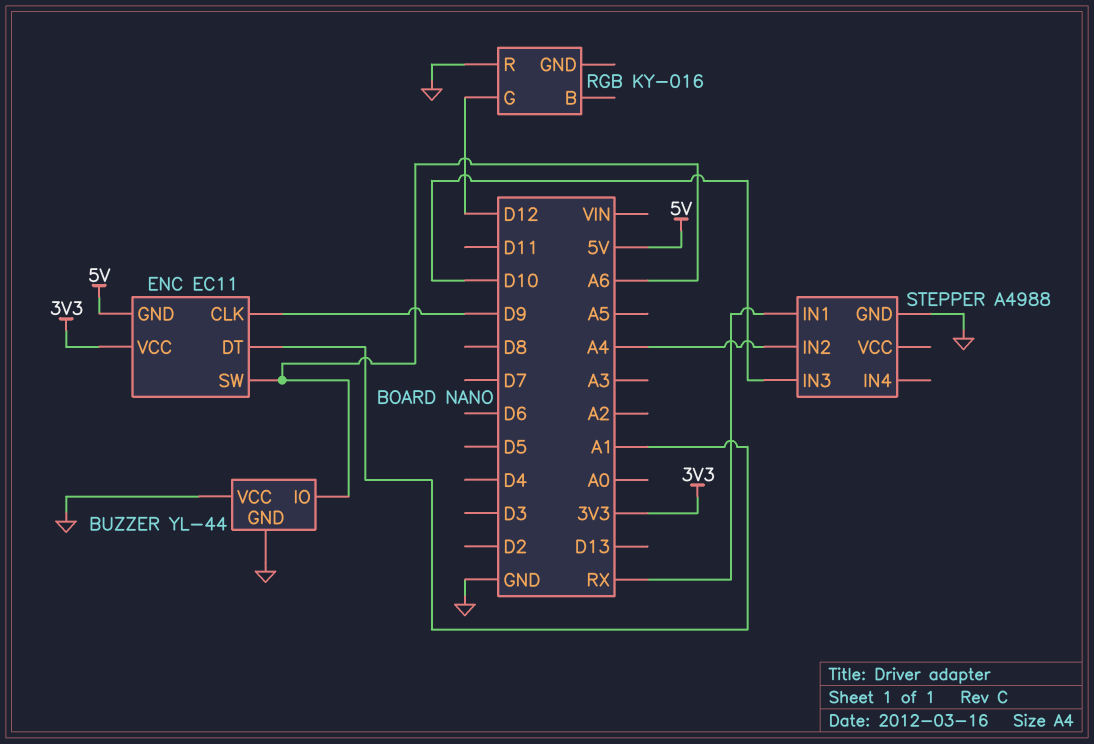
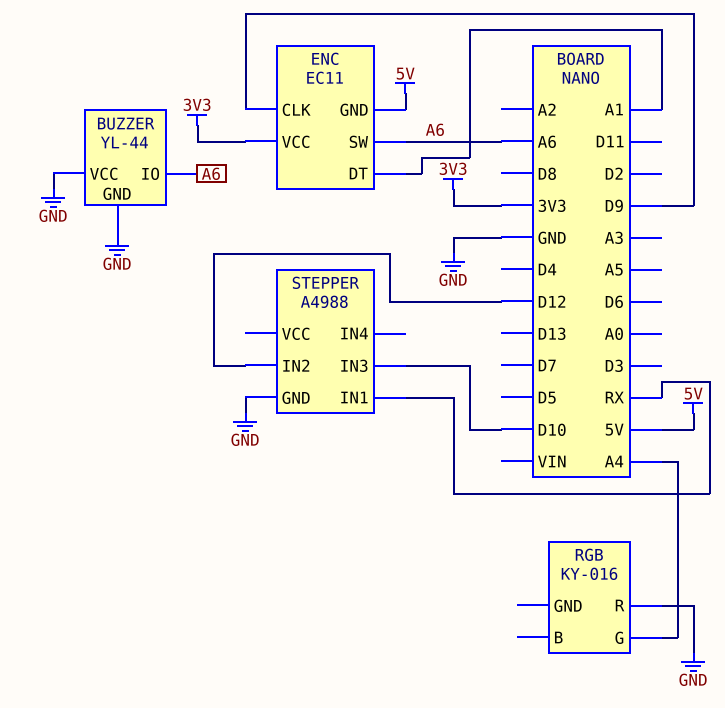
RGB pin G: D12 -> A4
STEPPER pin IN2: A4 -> D12

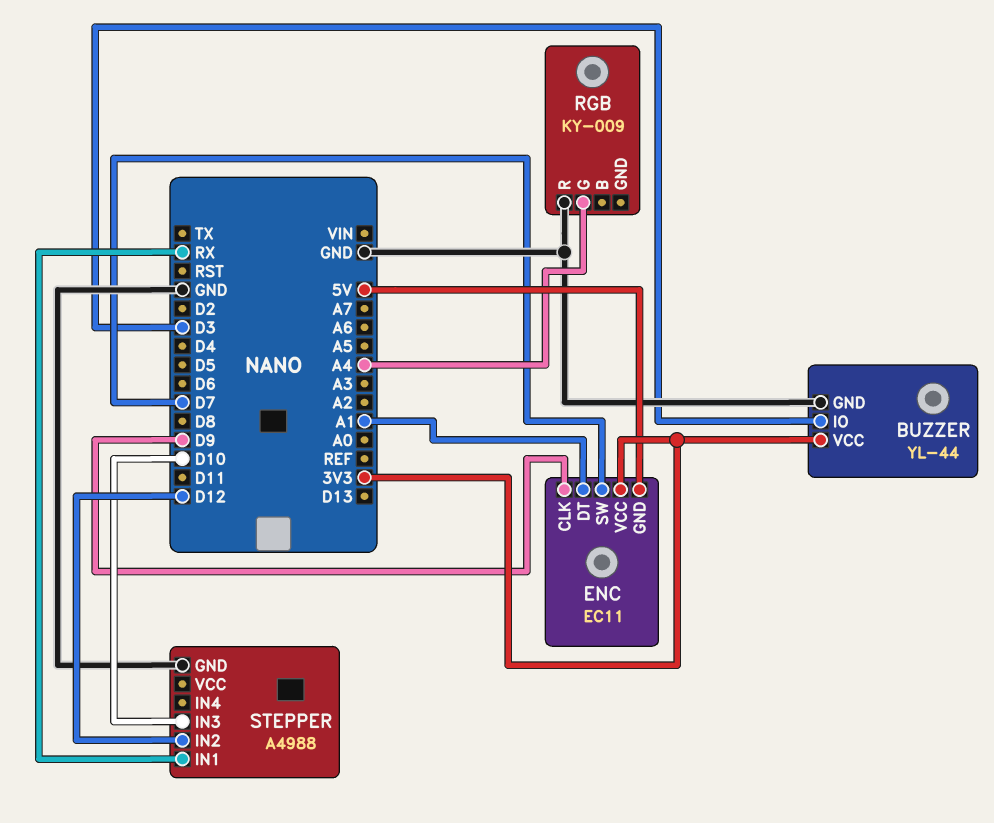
BUZZER pin IO: A6 -> D3
BUZZER pin VCC: GND -> 3V3
ENC pin SW: A6 -> D7
RGB: KY-016 -> KY-009

